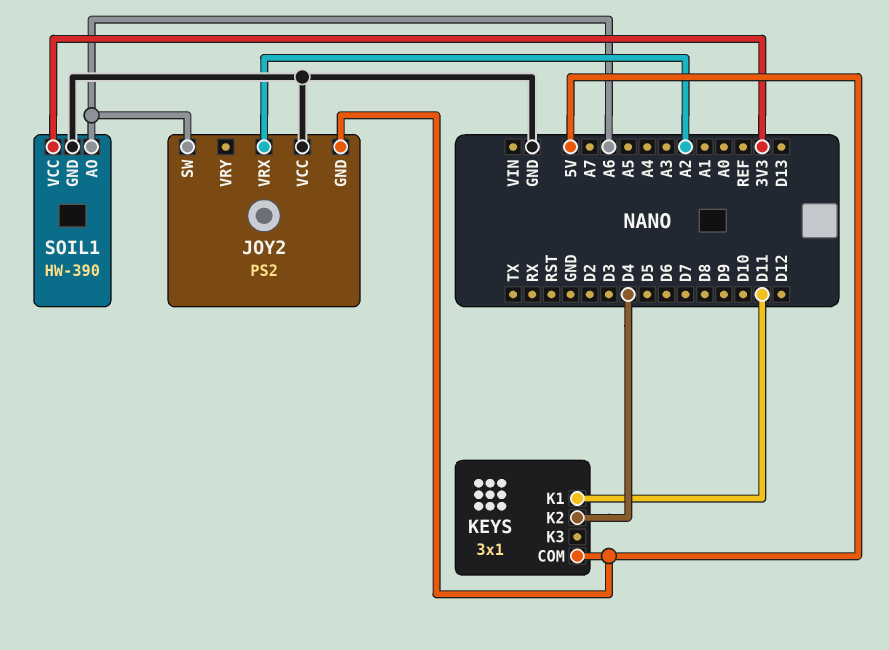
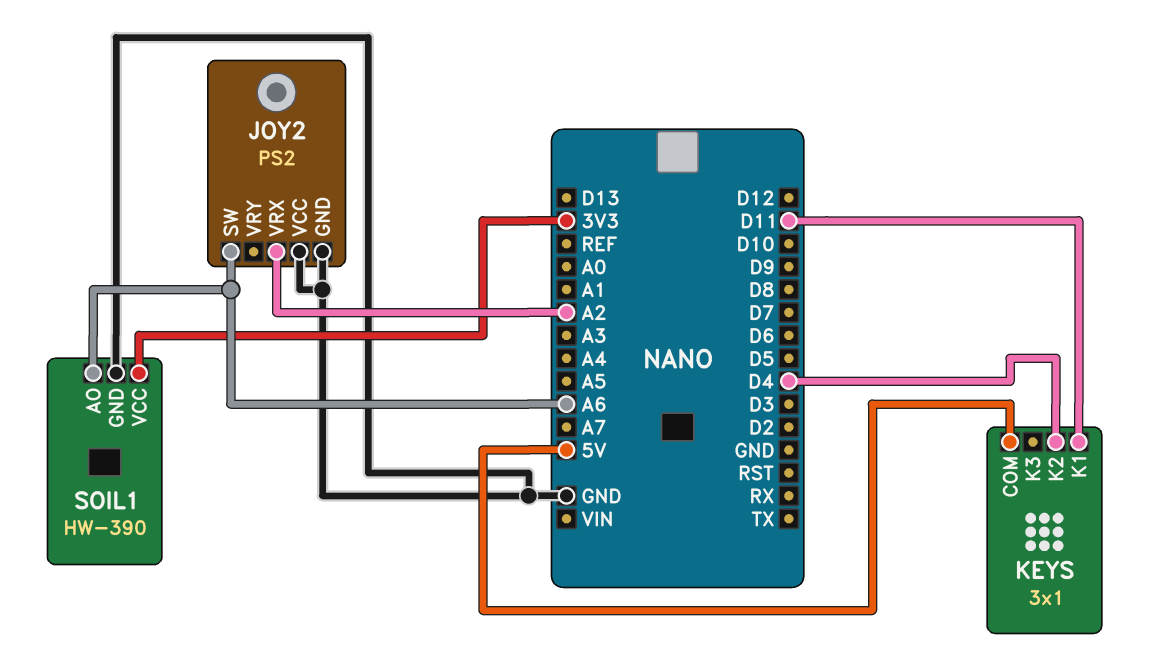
JOY2 pin GND: 5V -> GND

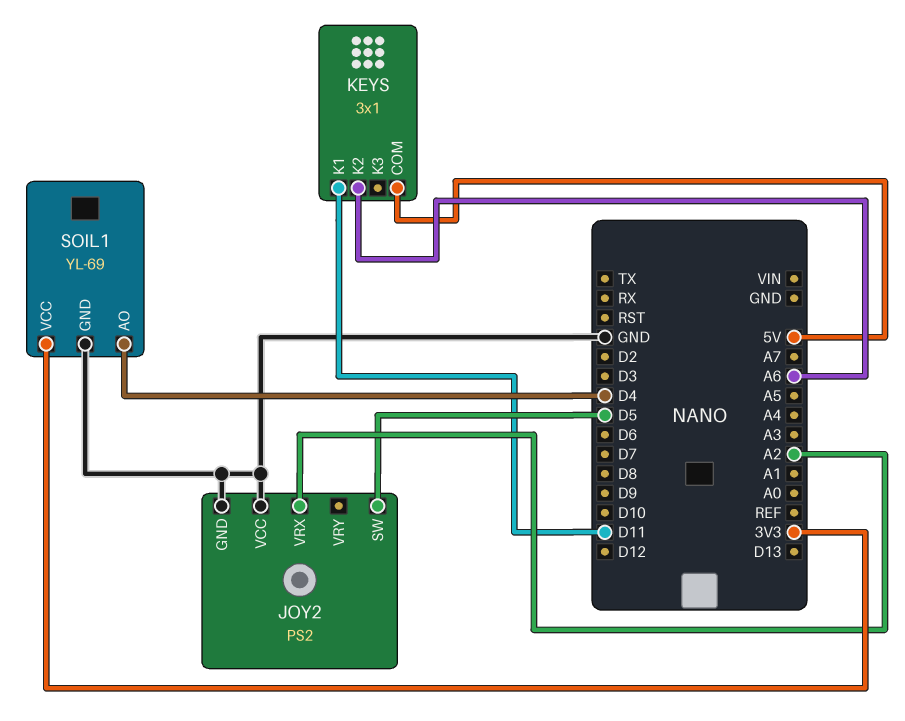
JOY2 pin SW: A6 -> D5
KEYS pin K2: D4 -> A6
SOIL1: HW-390 -> YL-69
SOIL1 pin AO: A6 -> D4

